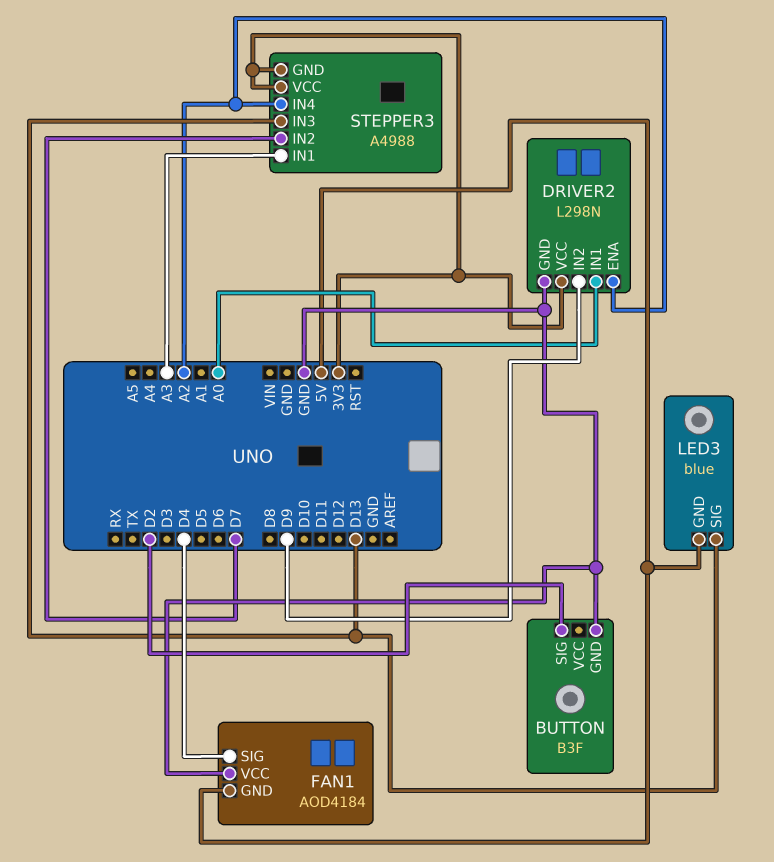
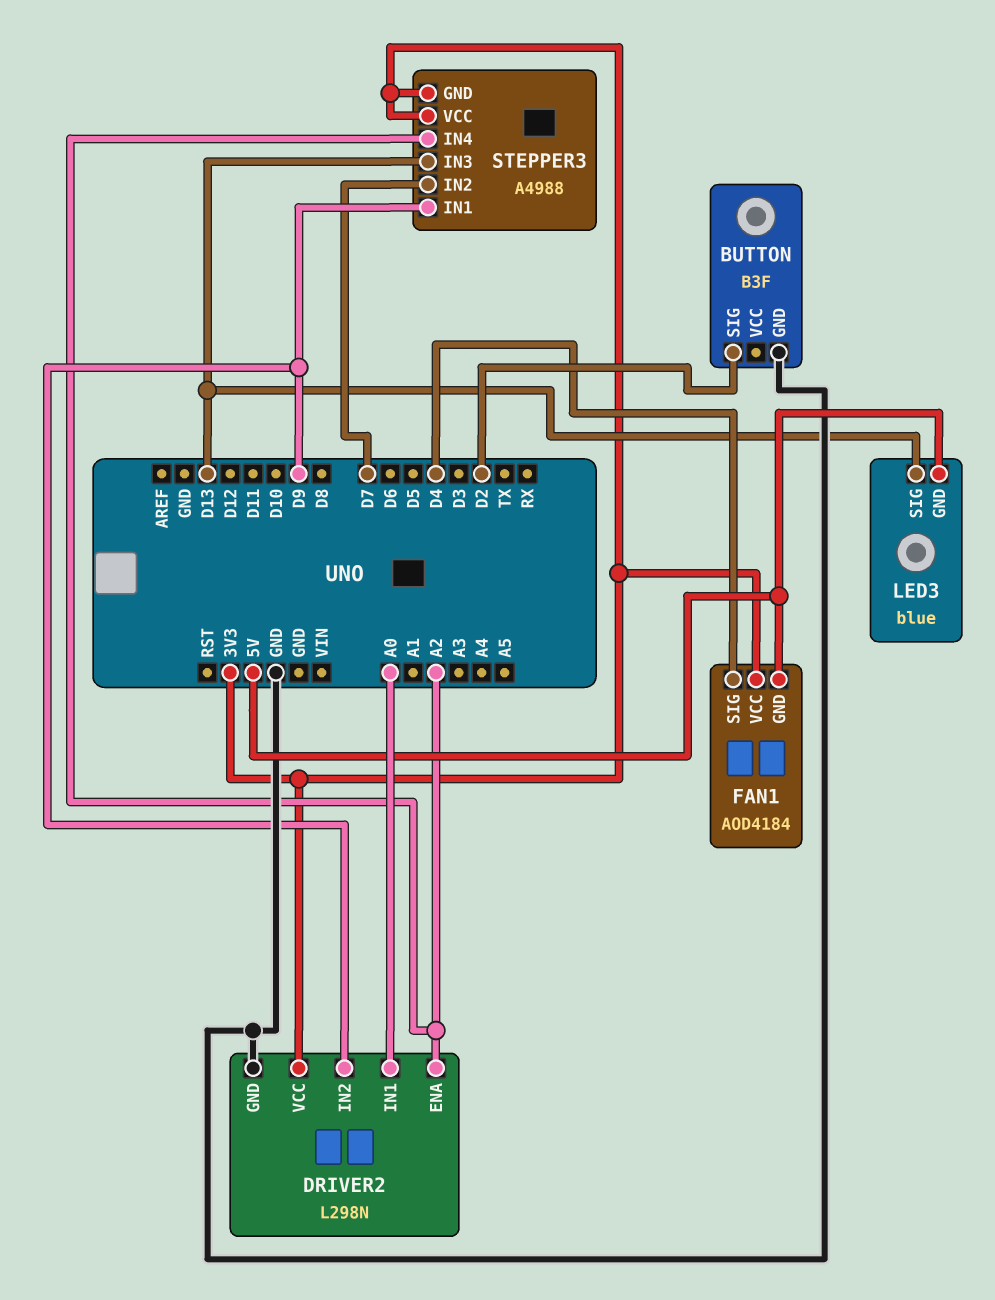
FAN1 pin VCC: GND -> 3V3
STEPPER3 pin IN1: A3 -> D9

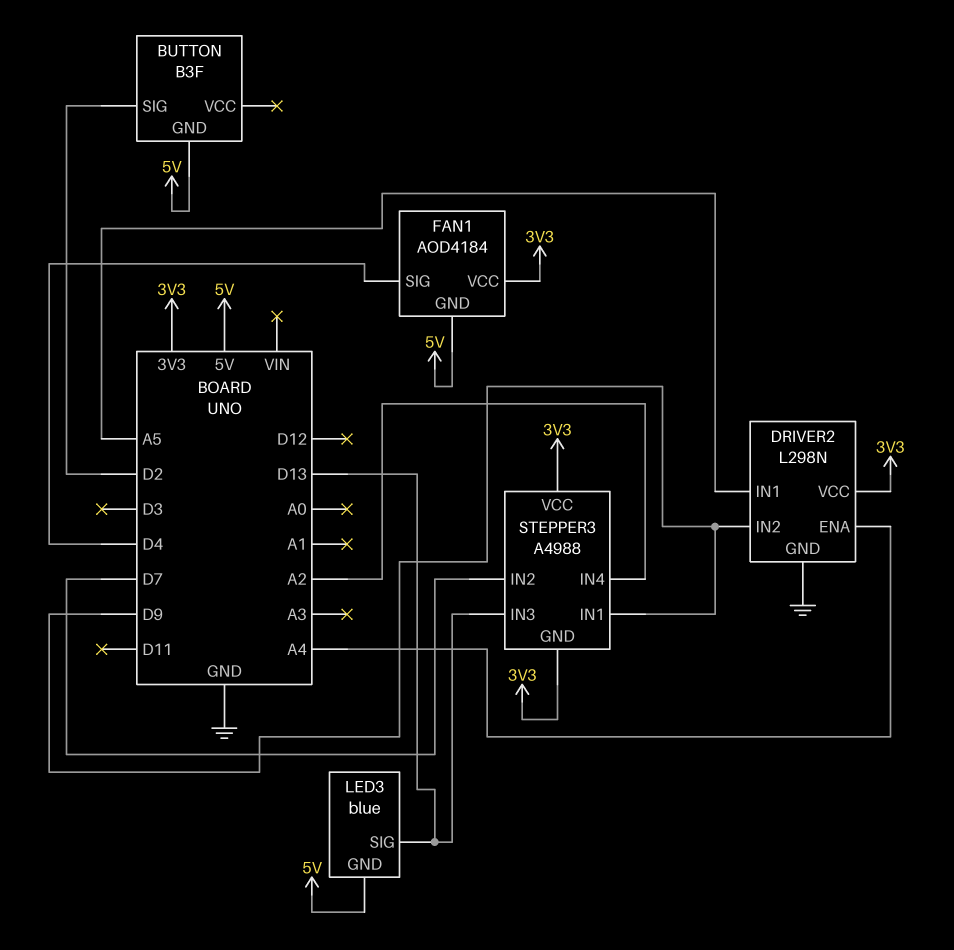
BUTTON pin GND: GND -> 5V
DRIVER2 pin ENA: A2 -> A4
DRIVER2 pin IN1: A0 -> A5

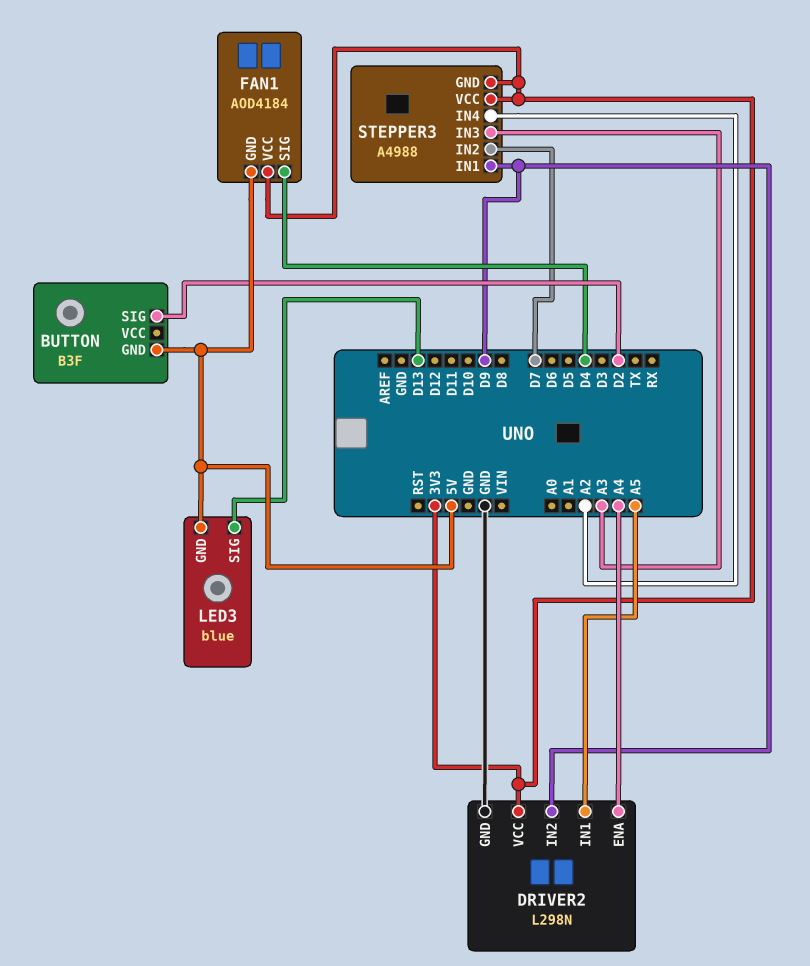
STEPPER3 pin IN3: D13 -> A3

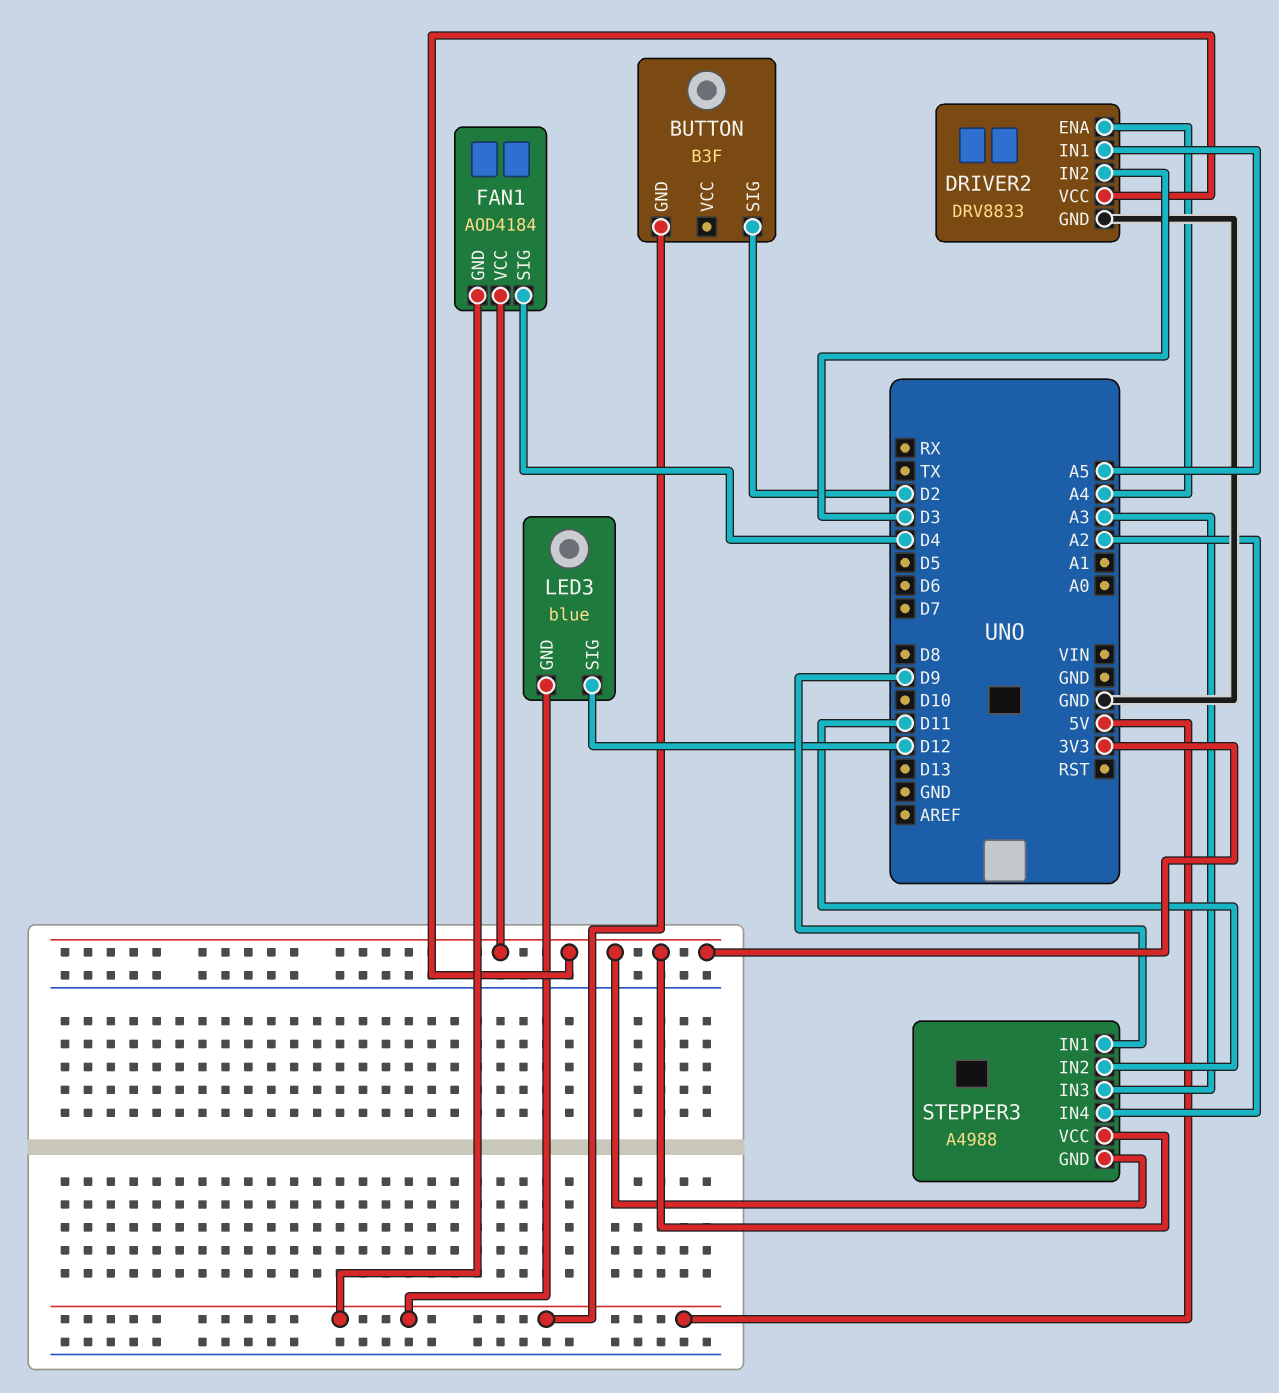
DRIVER2: L298N -> DRV8833
DRIVER2 pin IN2: D9 -> D3
LED3 pin SIG: D13 -> D12
STEPPER3 pin IN2: D7 -> D11

